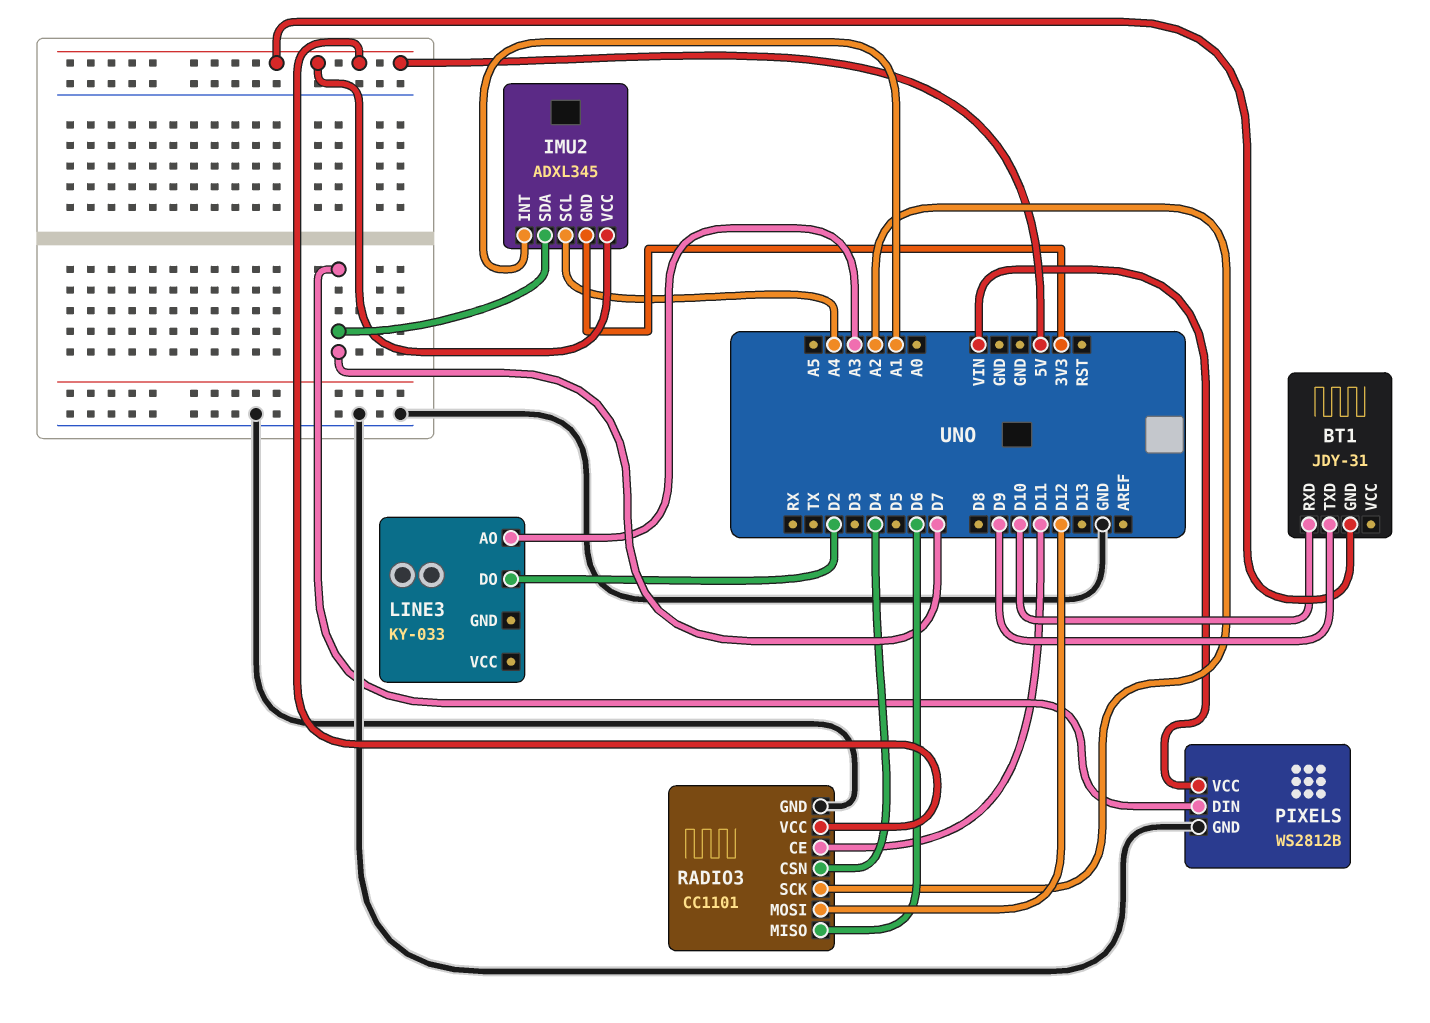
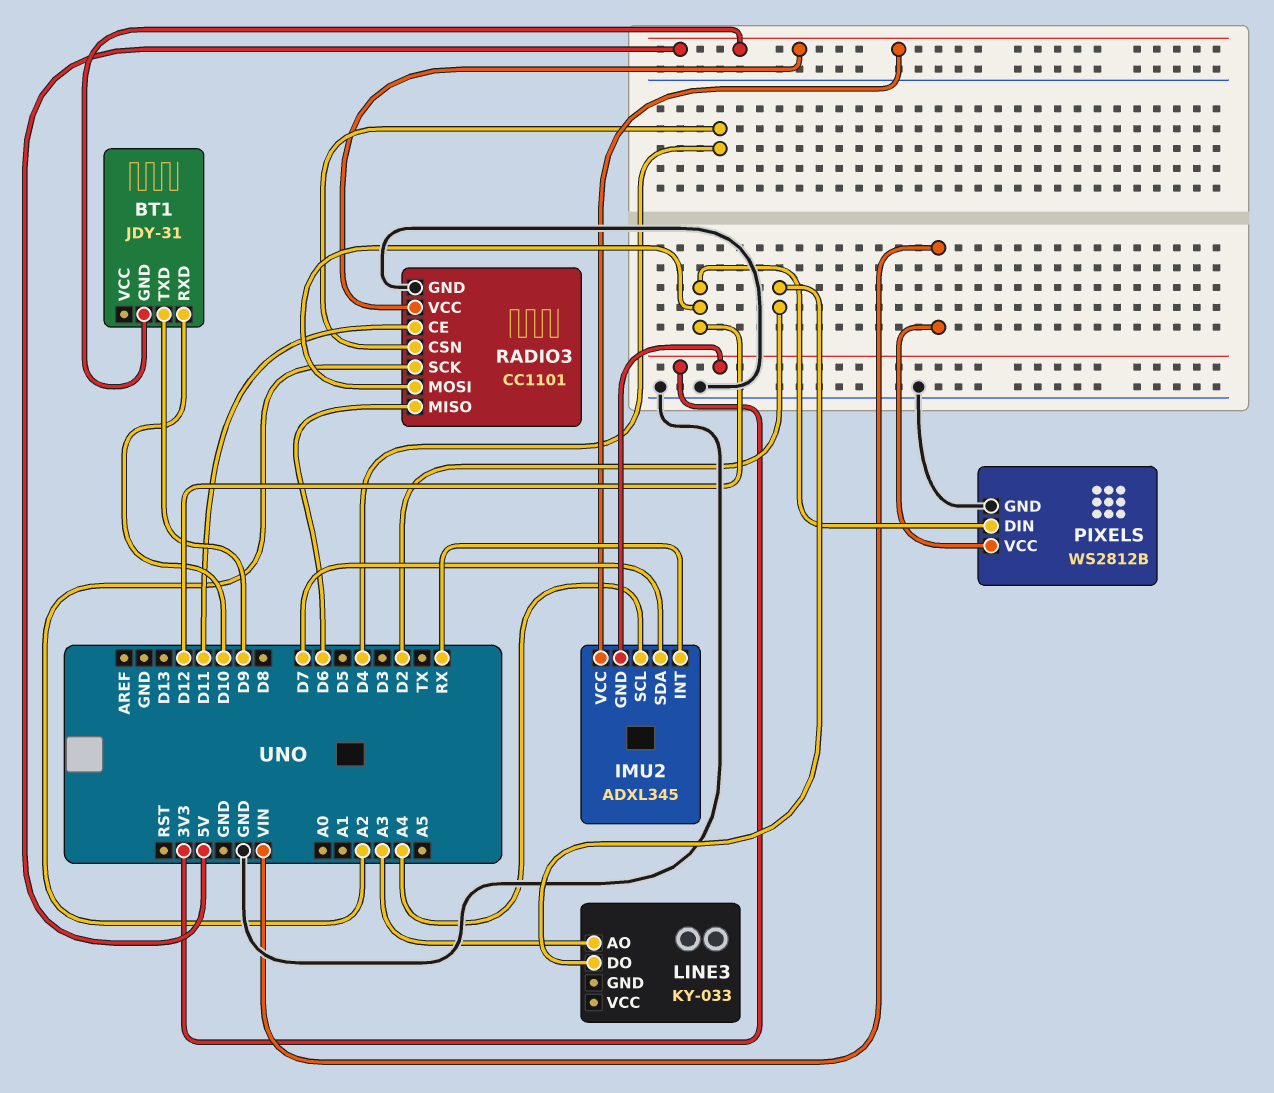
IMU2 pin INT: A1 -> RX
PIXELS pin DIN: D7 -> D12

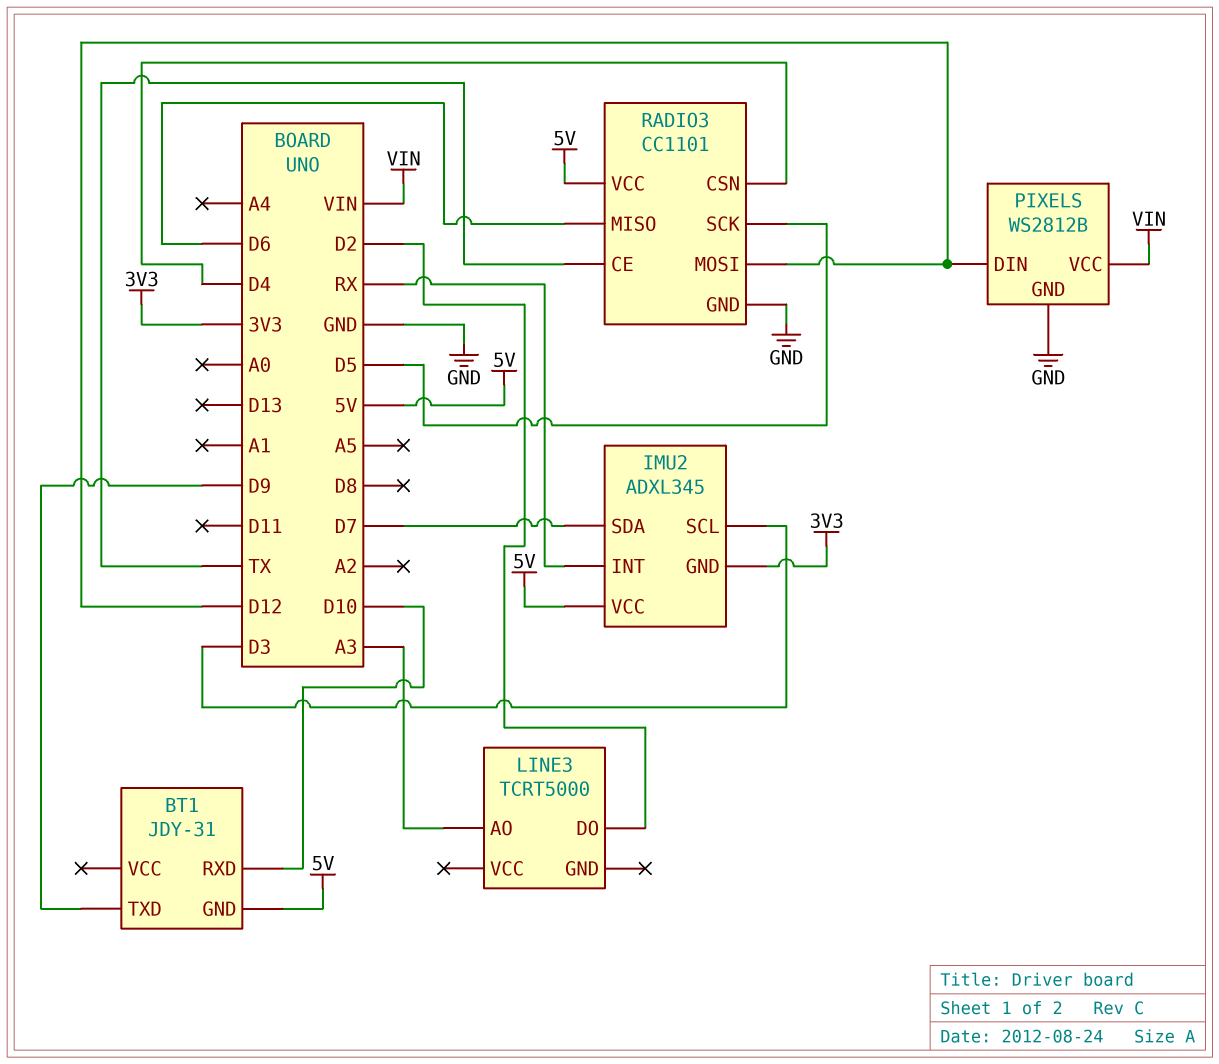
IMU2 pin SCL: A4 -> D3
LINE3: KY-033 -> TCRT5000
RADIO3 pin CE: D11 -> TX
RADIO3 pin SCK: A2 -> D5

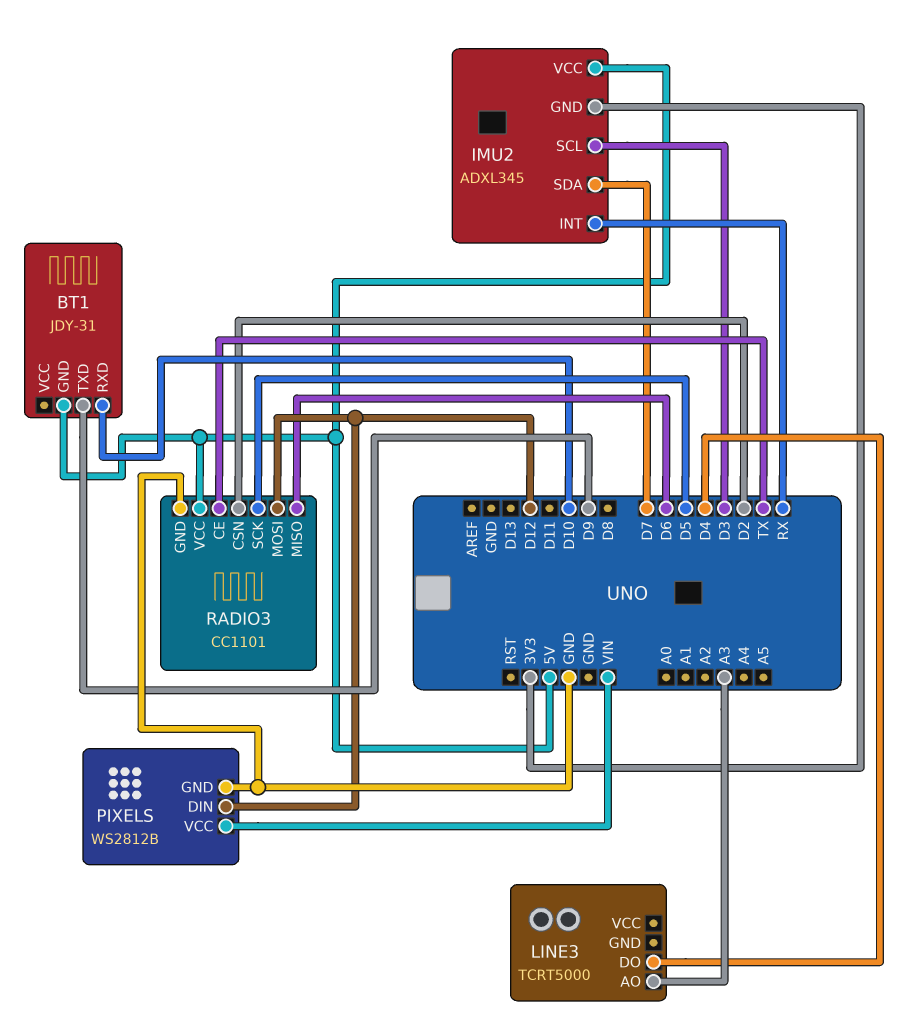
LINE3 pin DO: D2 -> D4
RADIO3 pin CSN: D4 -> D2

